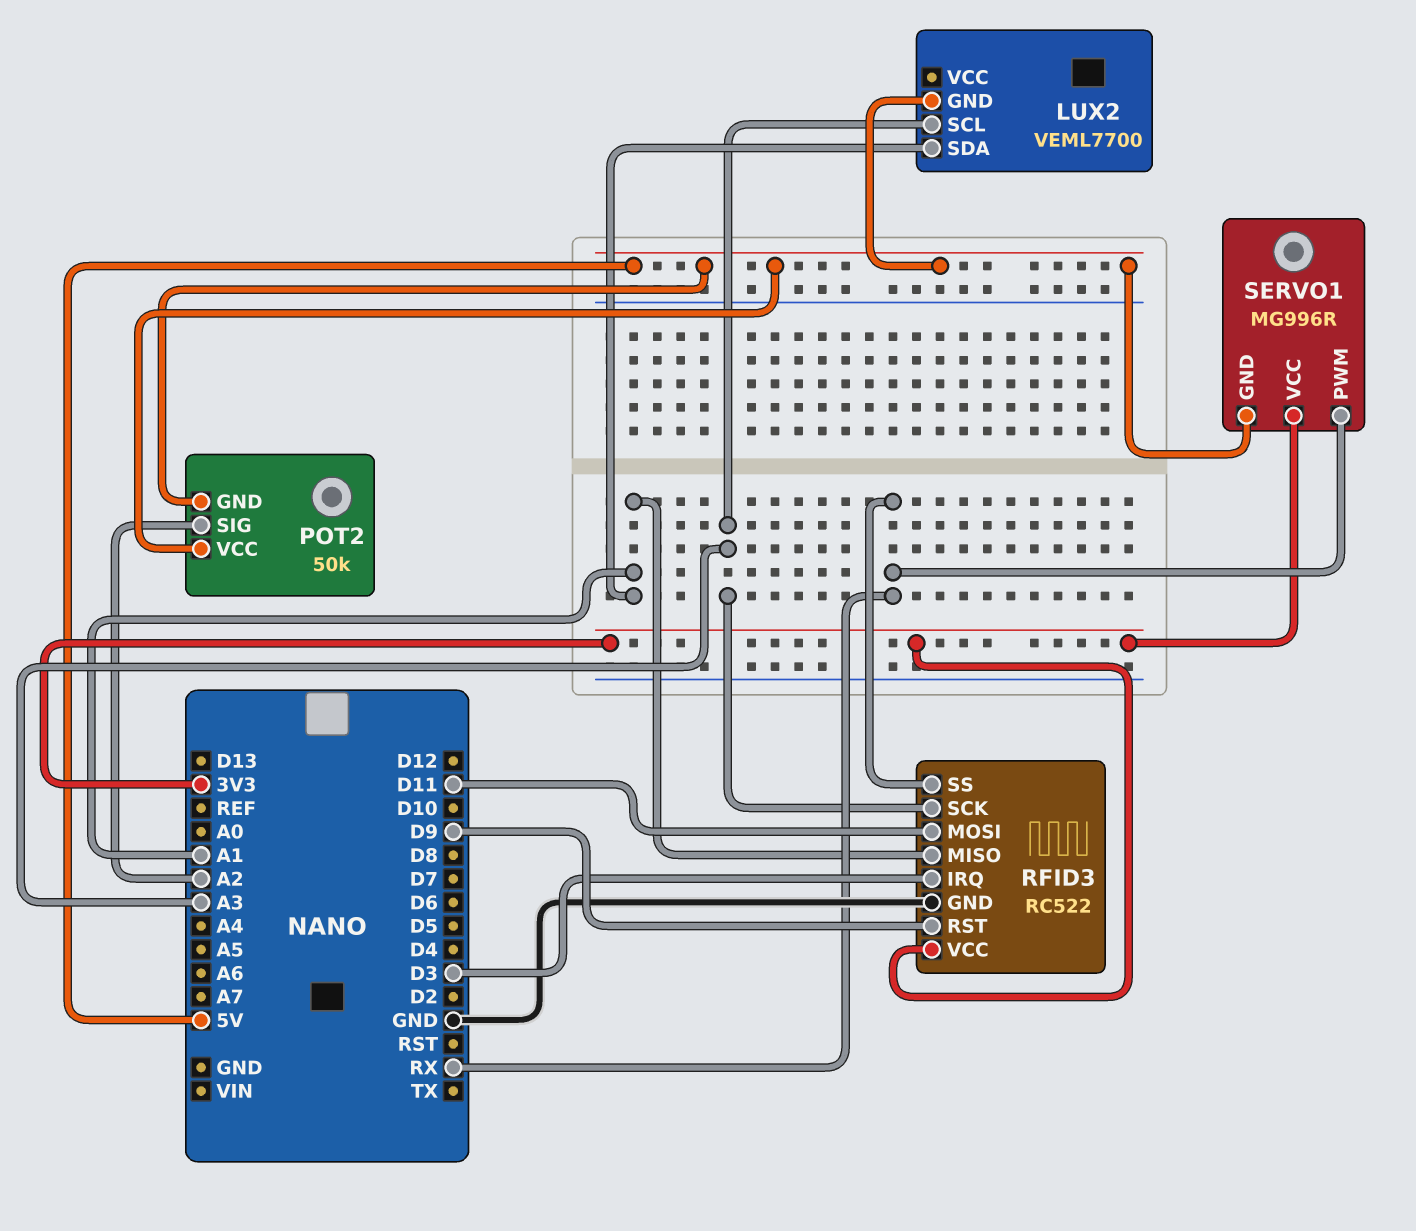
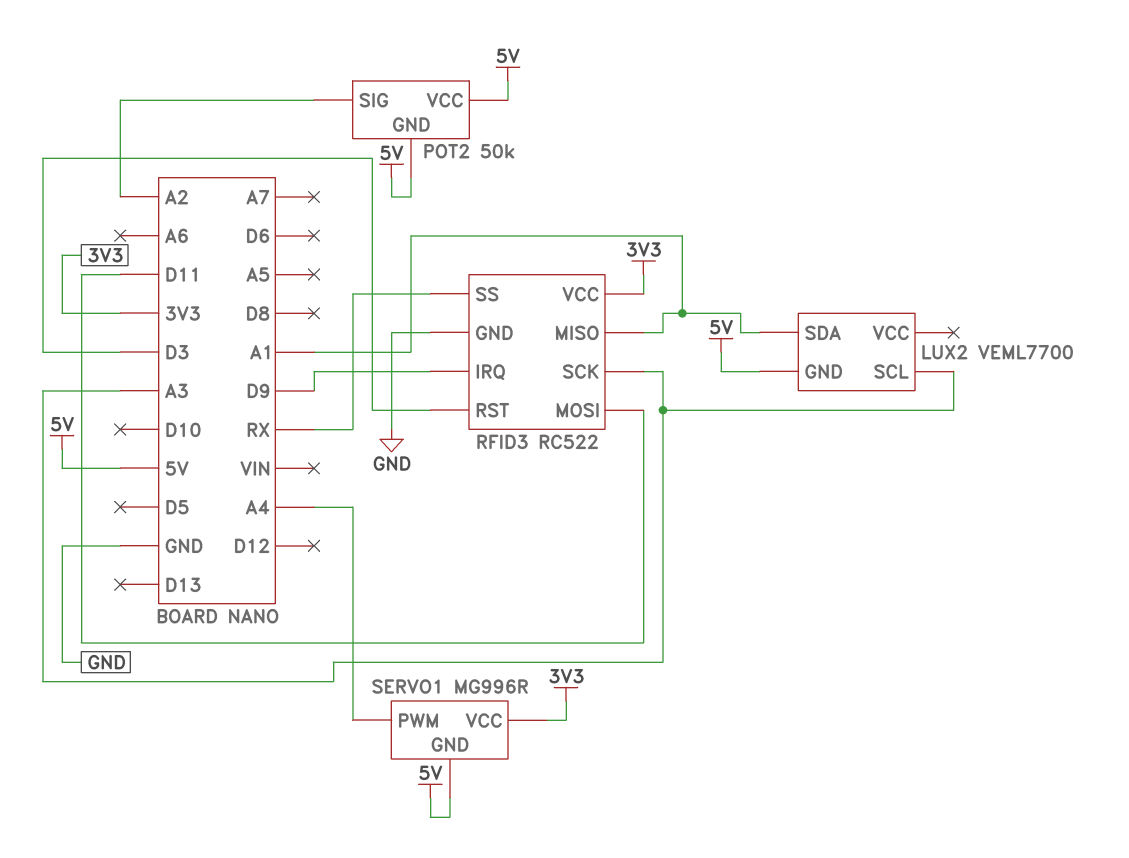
RFID3 pin IRQ: D3 -> D9
RFID3 pin RST: D9 -> D3
SERVO1 pin PWM: RX -> A4

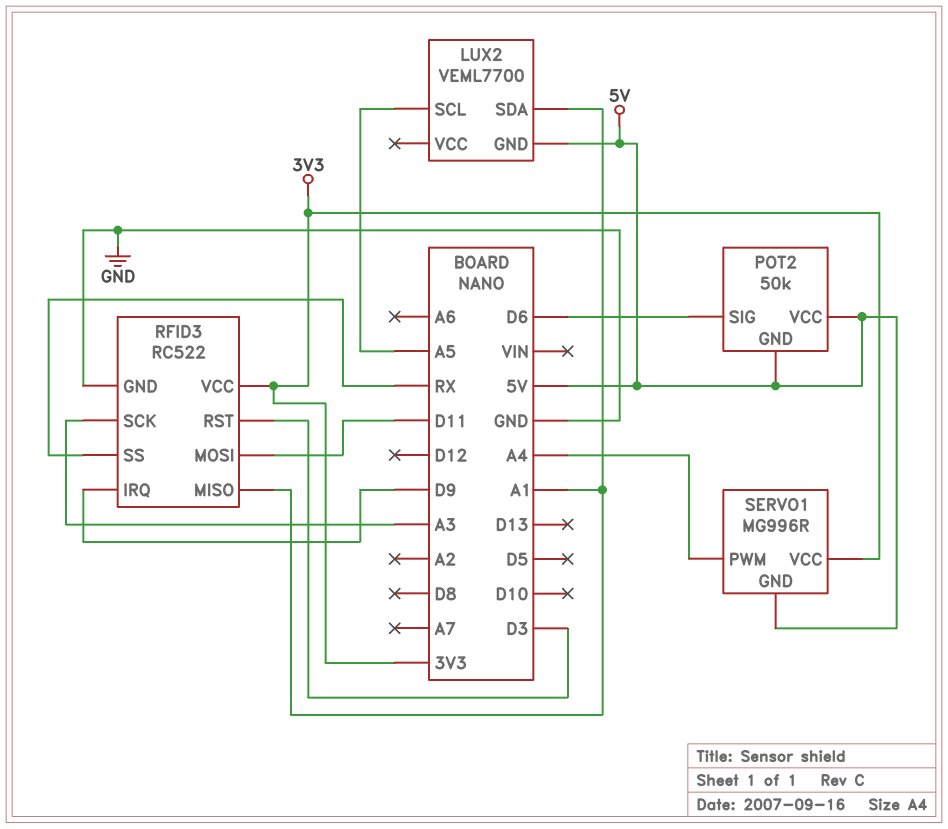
LUX2 pin SCL: A3 -> A5
POT2 pin SIG: A2 -> D6

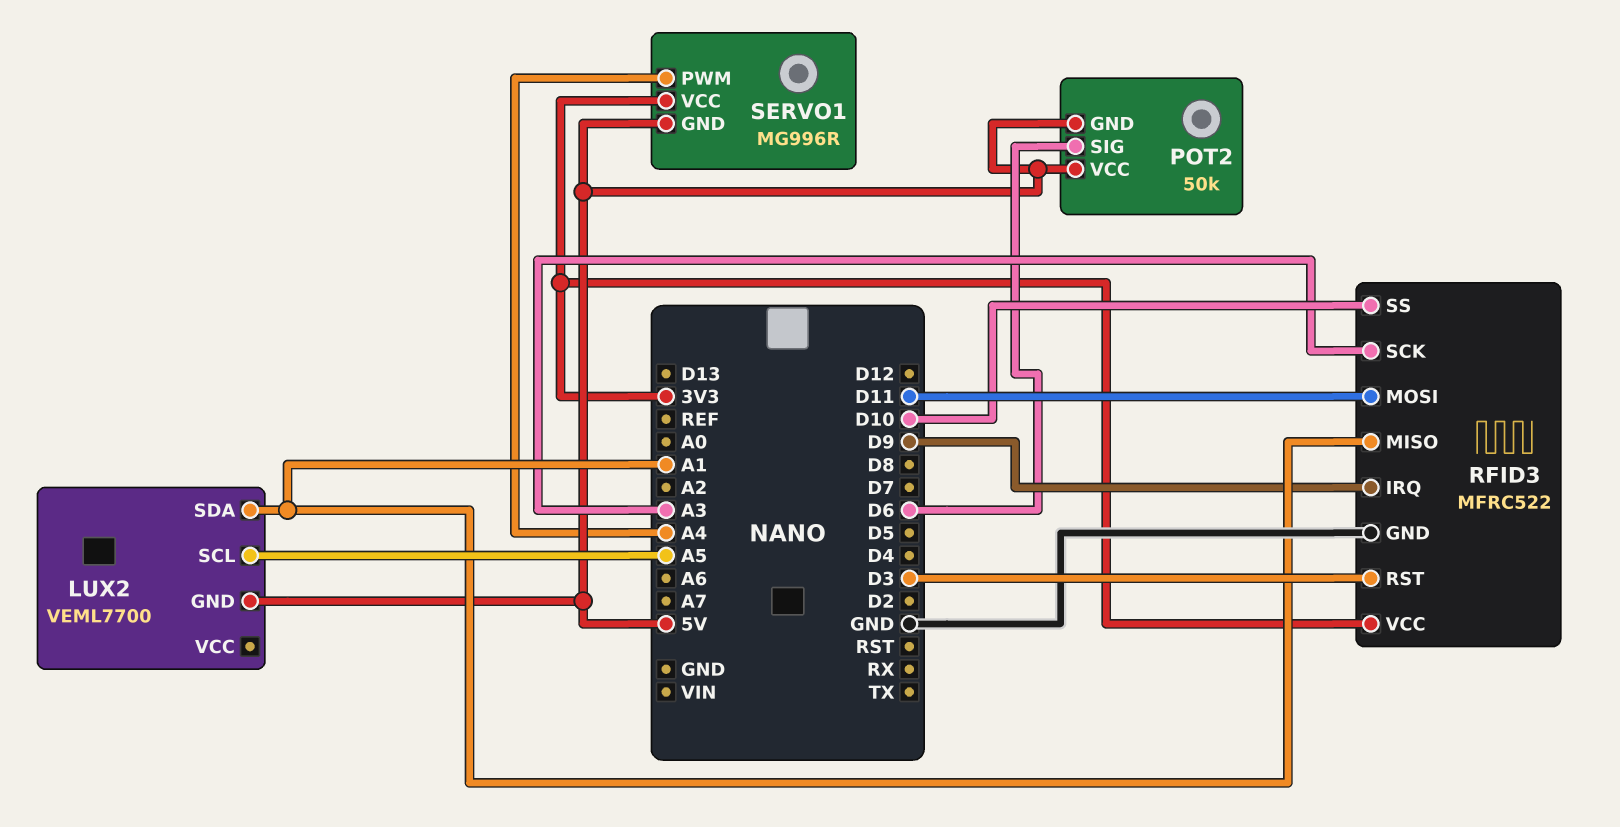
RFID3: RC522 -> MFRC522
RFID3 pin SS: RX -> D10

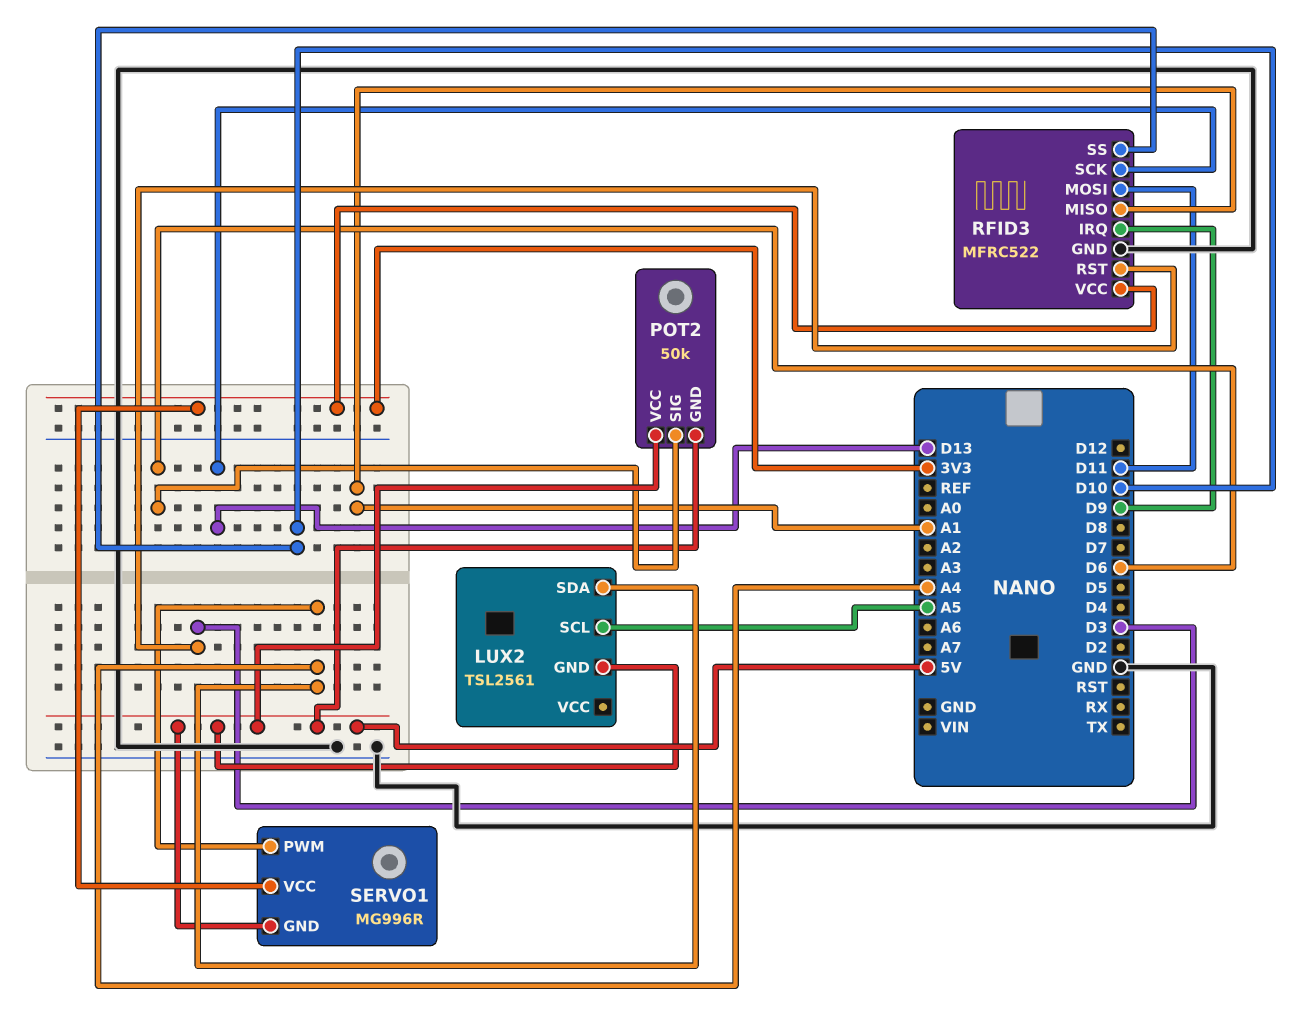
LUX2: VEML7700 -> TSL2561
LUX2 pin SDA: A1 -> A4
RFID3 pin SCK: A3 -> D13

